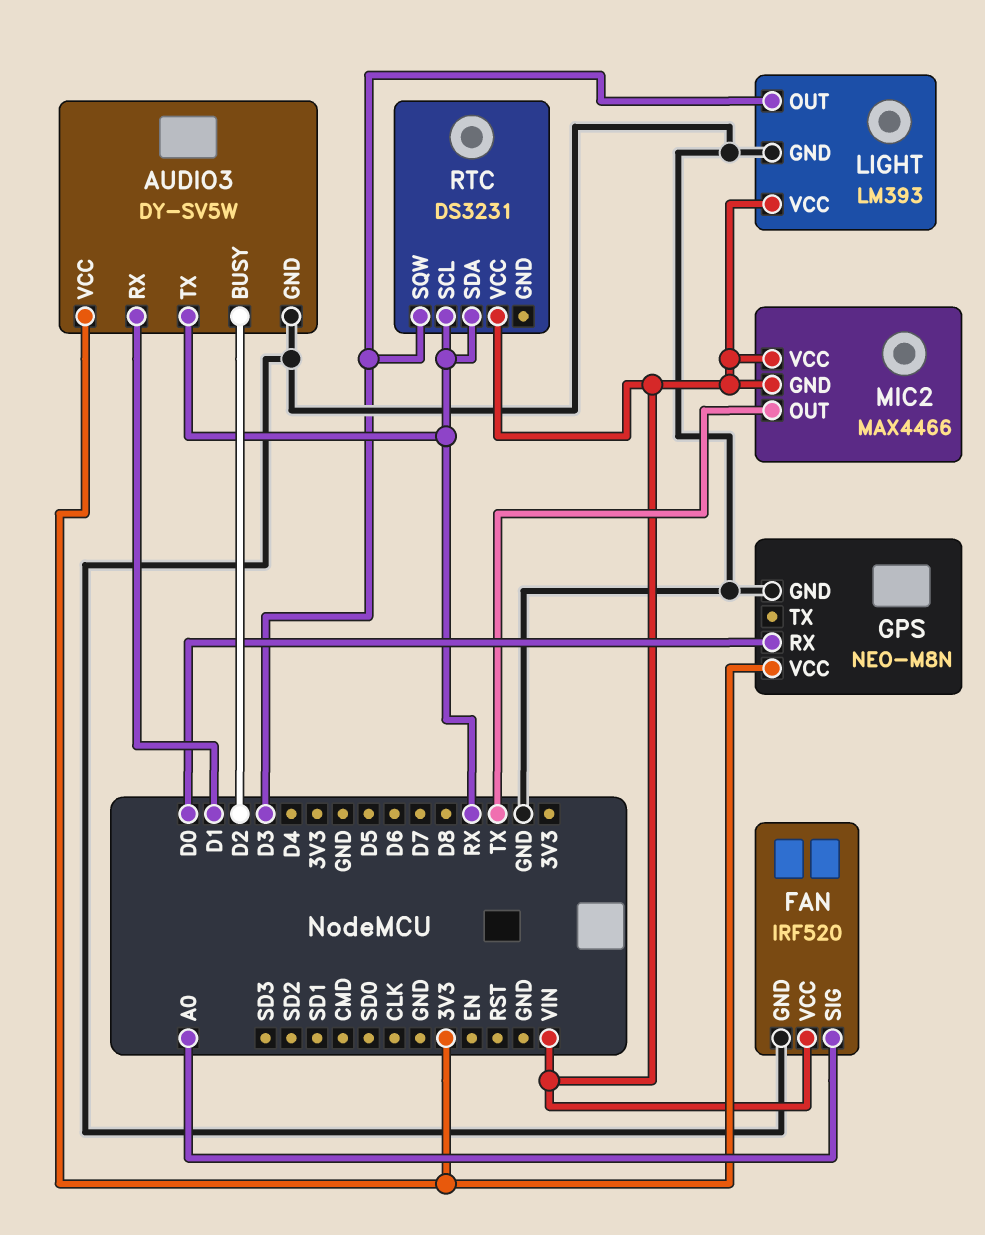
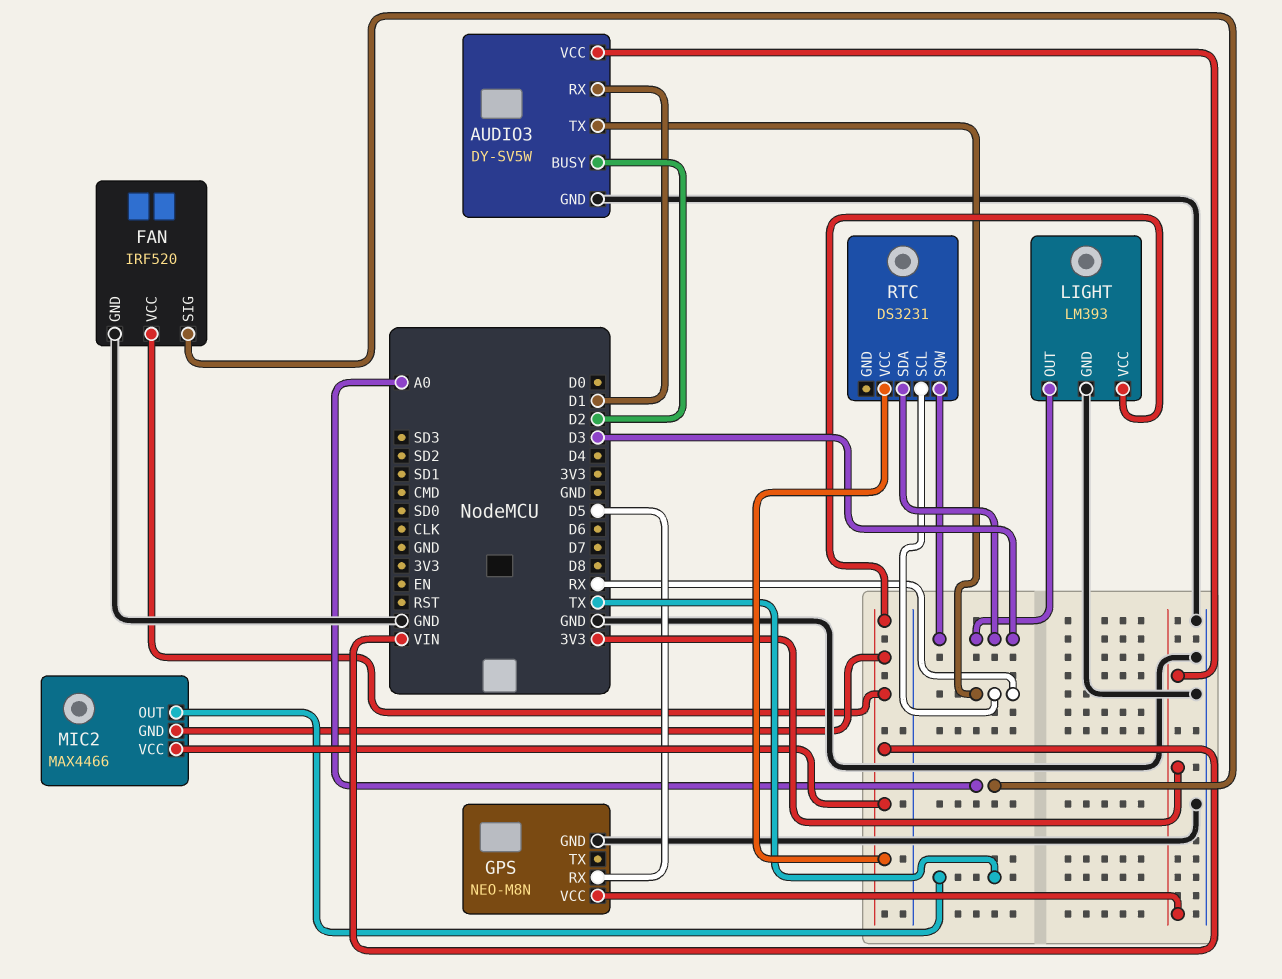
GPS pin RX: D0 -> D5
RTC pin SDA: RX -> D3

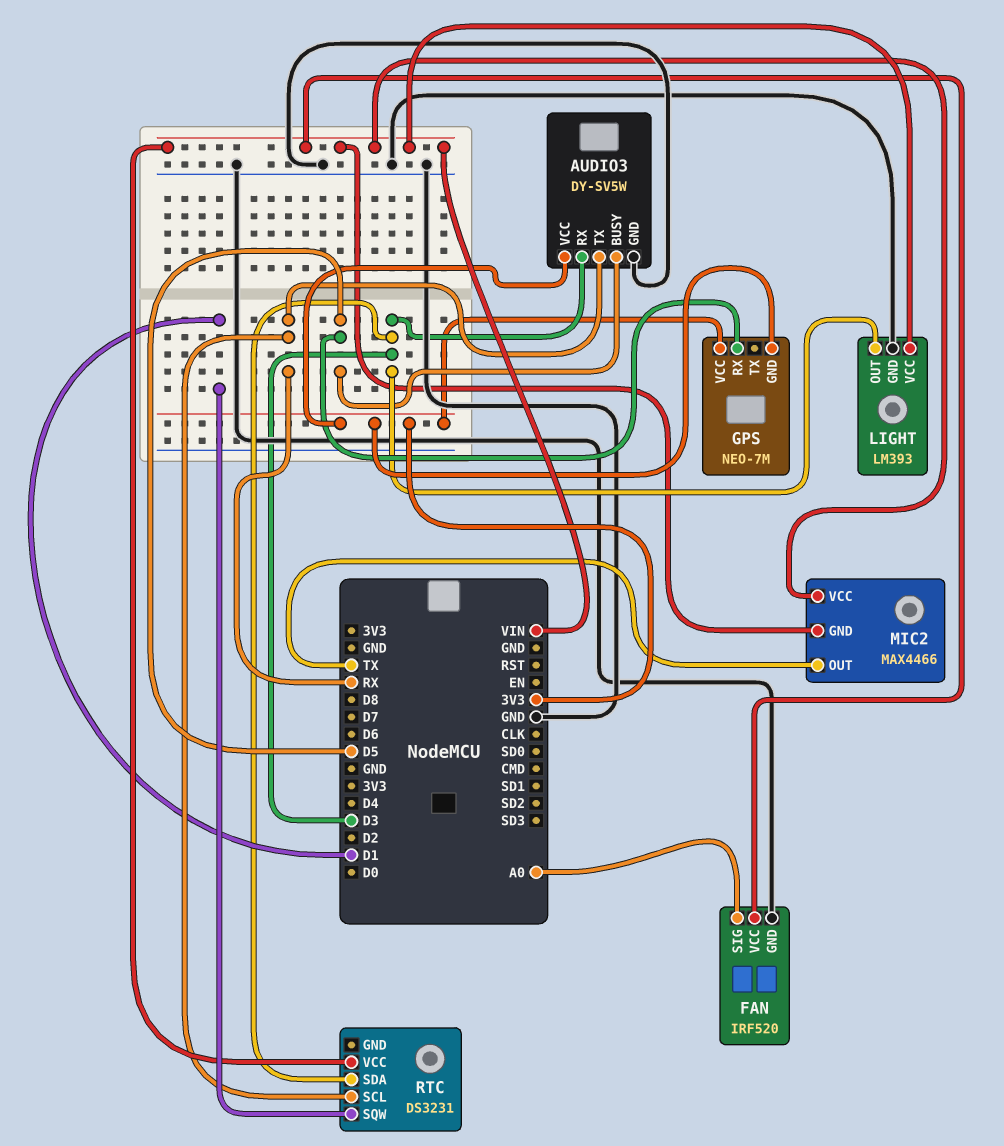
AUDIO3 pin BUSY: D2 -> D5
AUDIO3 pin RX: D1 -> D3
GPS: NEO-M8N -> NEO-7M
GPS pin GND: GND -> 3V3
RTC pin SQW: D3 -> D1

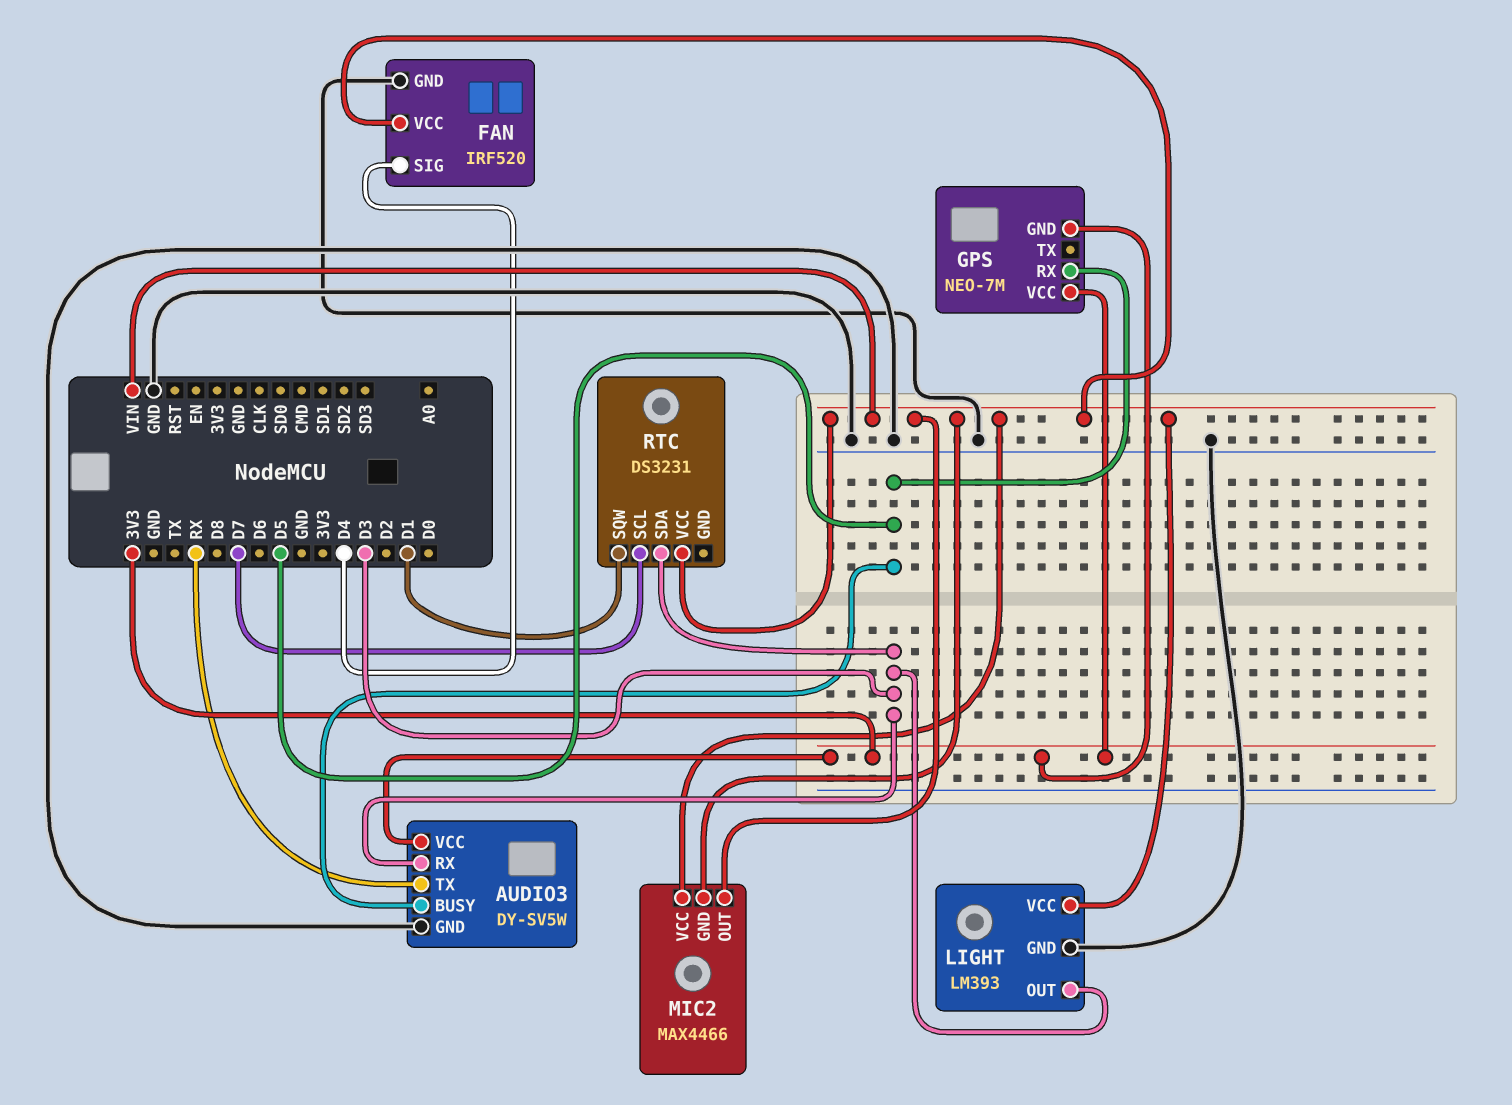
FAN pin SIG: A0 -> D4
MIC2 pin OUT: TX -> VIN
RTC pin SCL: RX -> D7

